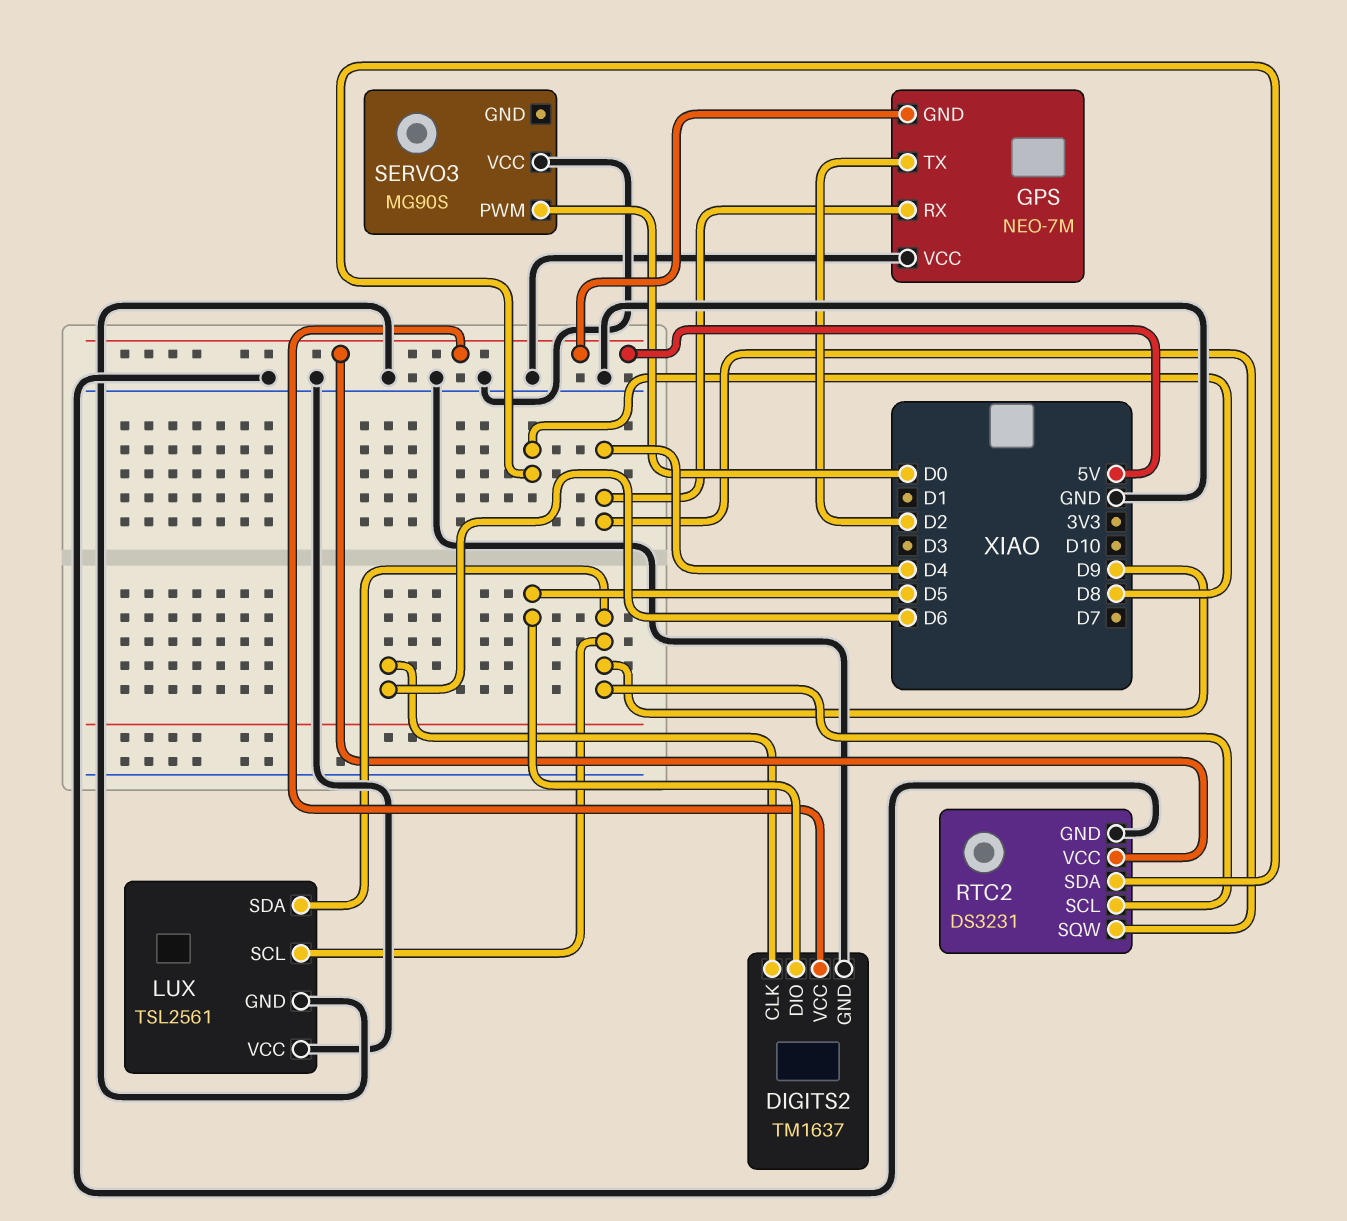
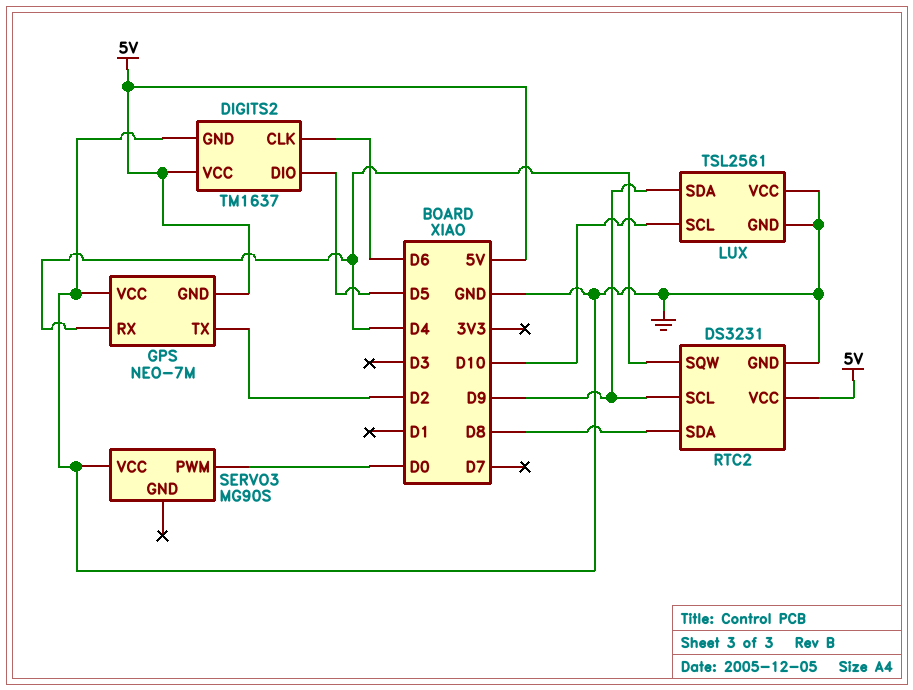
LUX pin SCL: D9 -> D10

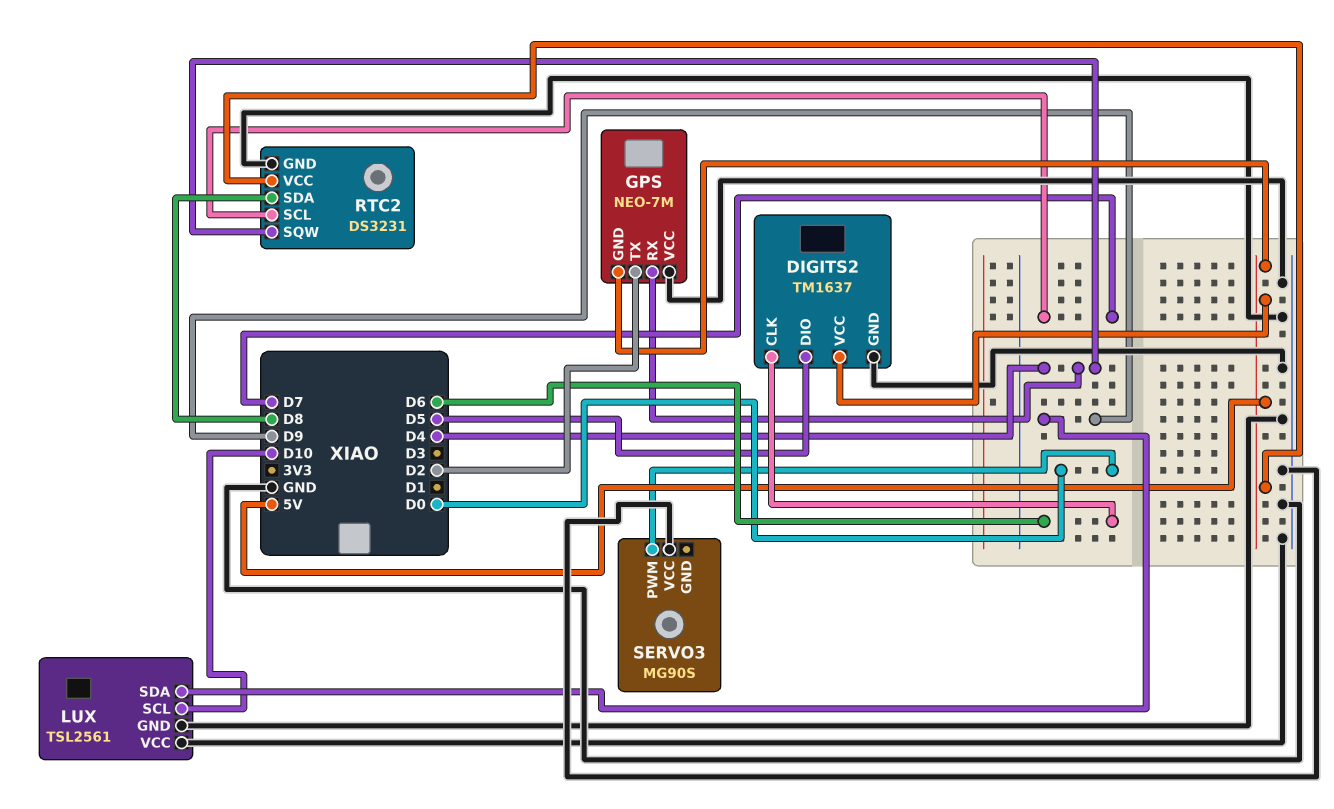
RTC2 pin SCL: D9 -> D7

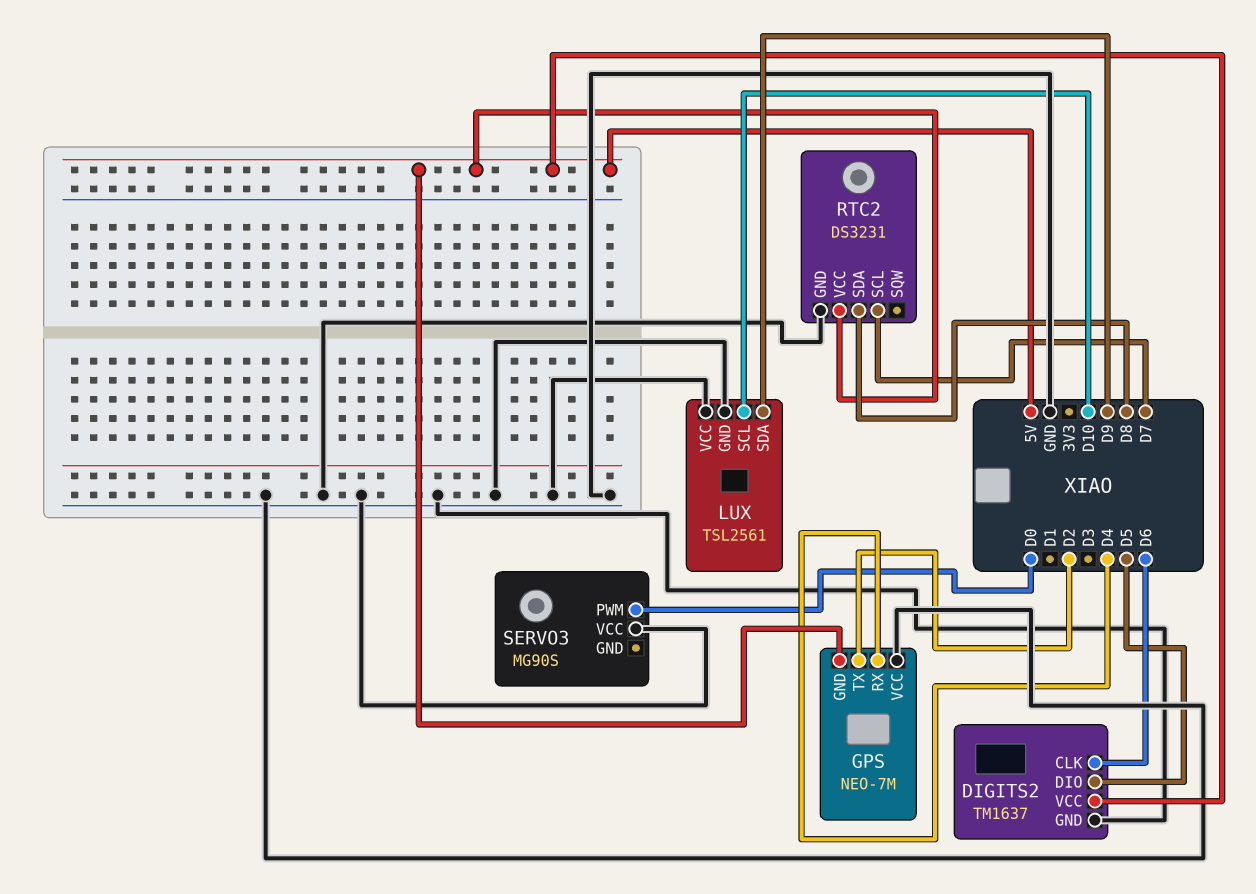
RTC2 pin SQW: D4 -> none

